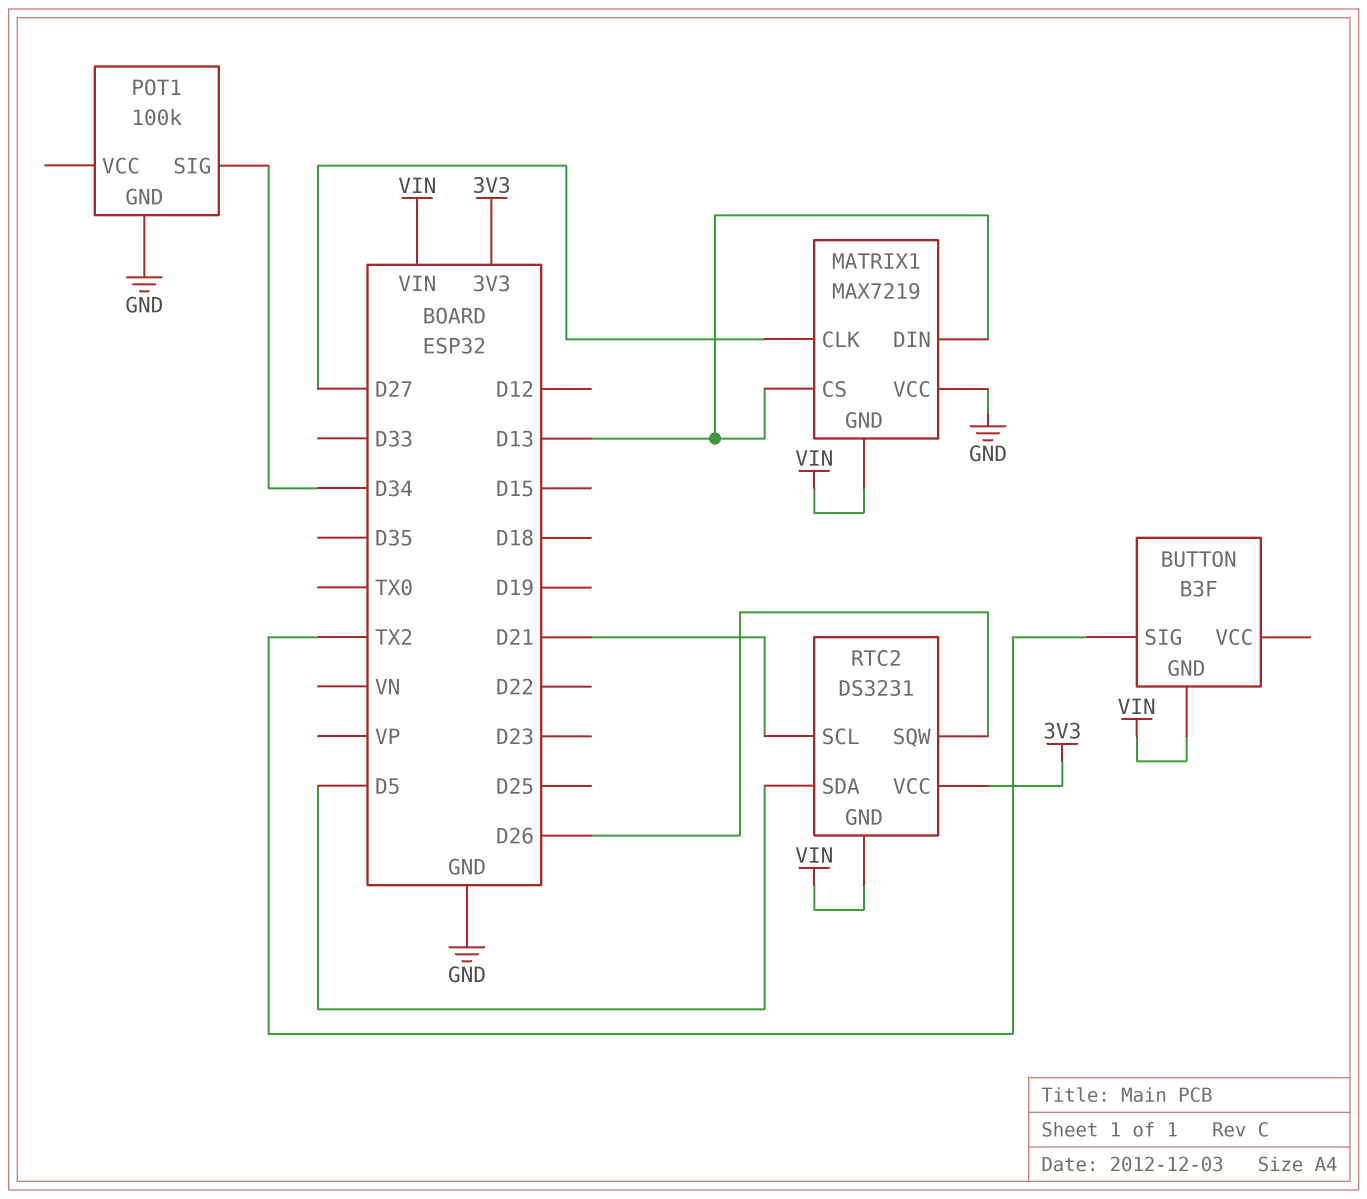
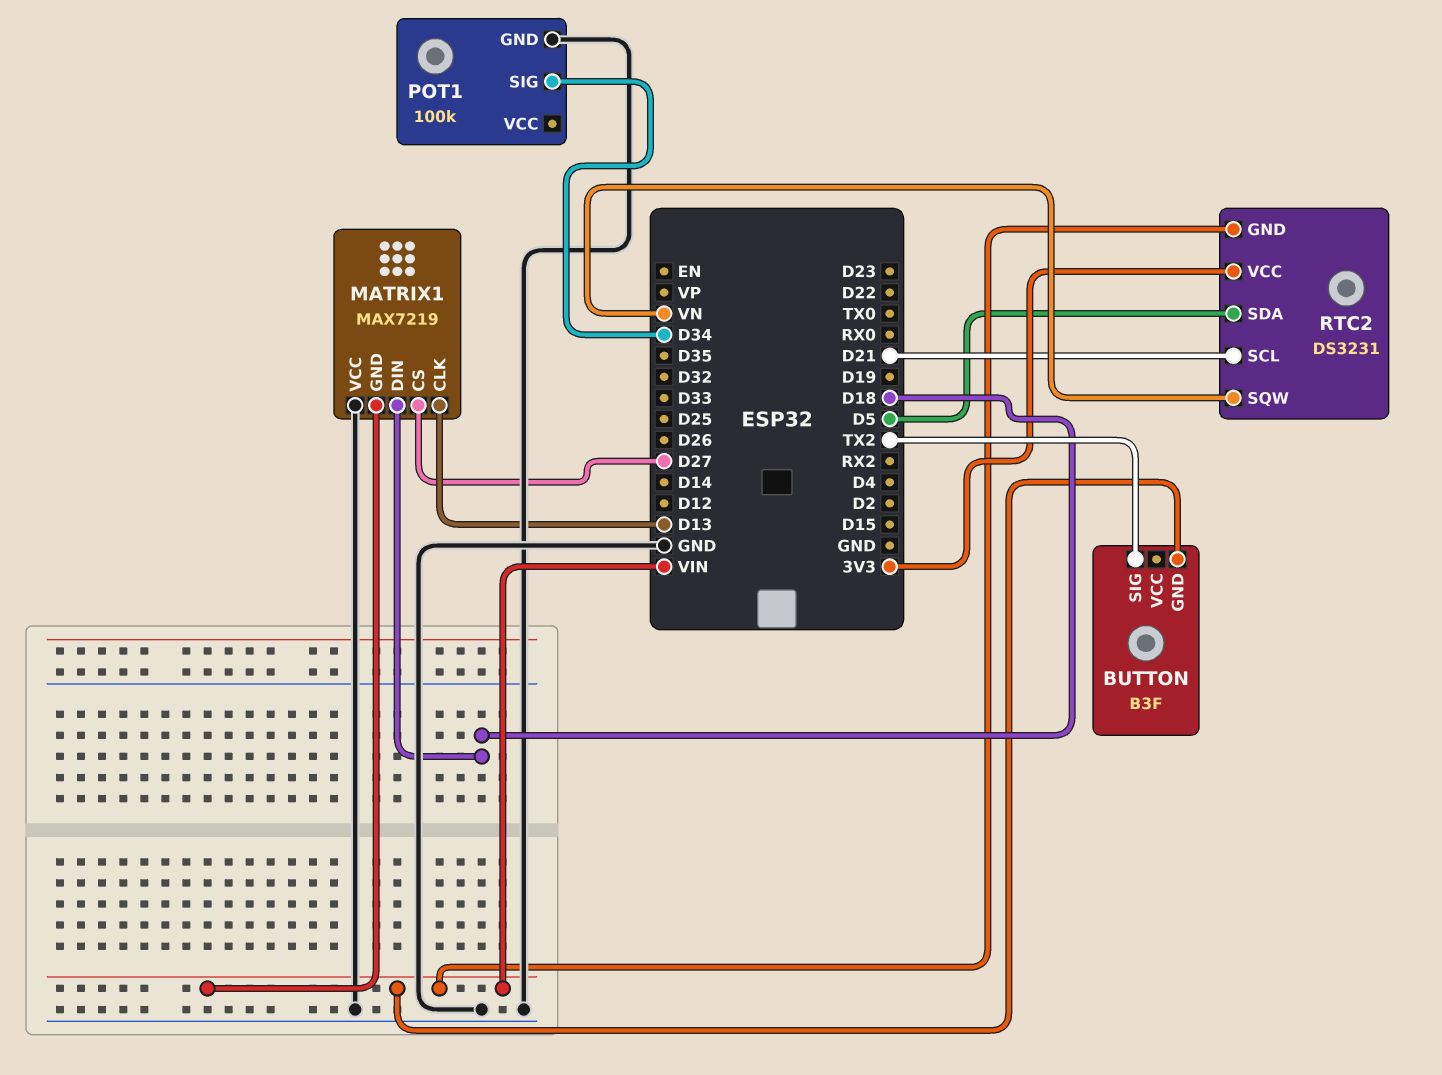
MATRIX1 pin CLK: D27 -> D13
MATRIX1 pin CS: D13 -> D27
MATRIX1 pin DIN: D13 -> D18
RTC2 pin SQW: D26 -> VN

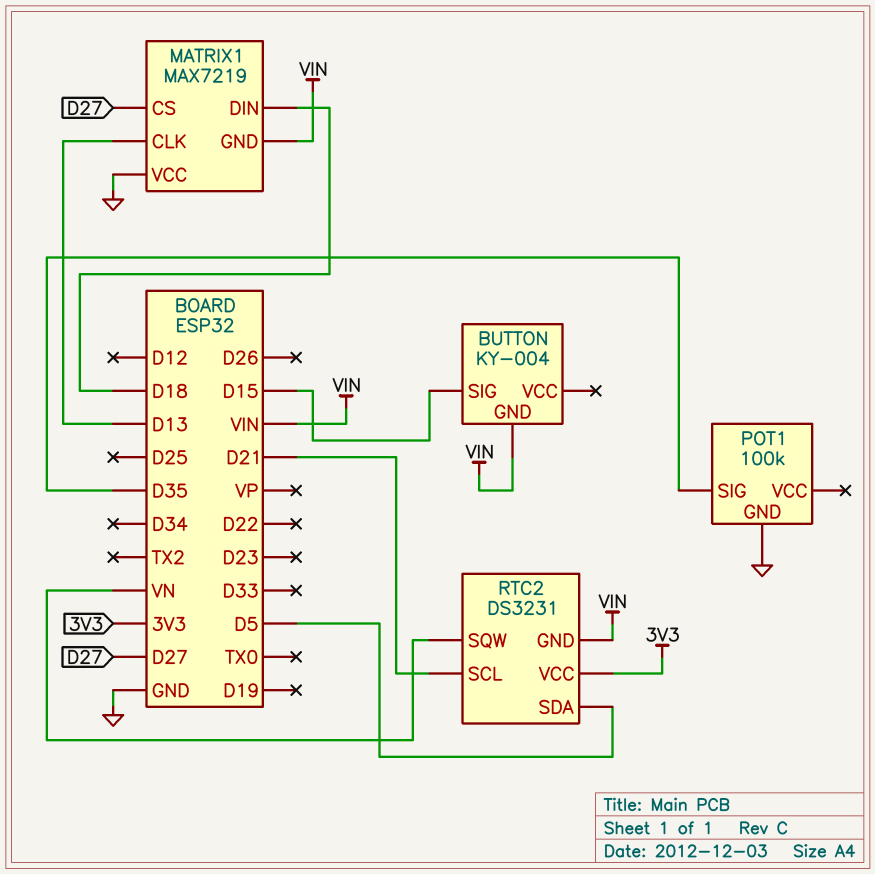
BUTTON: B3F -> KY-004
BUTTON pin SIG: TX2 -> D15
POT1 pin SIG: D34 -> D35

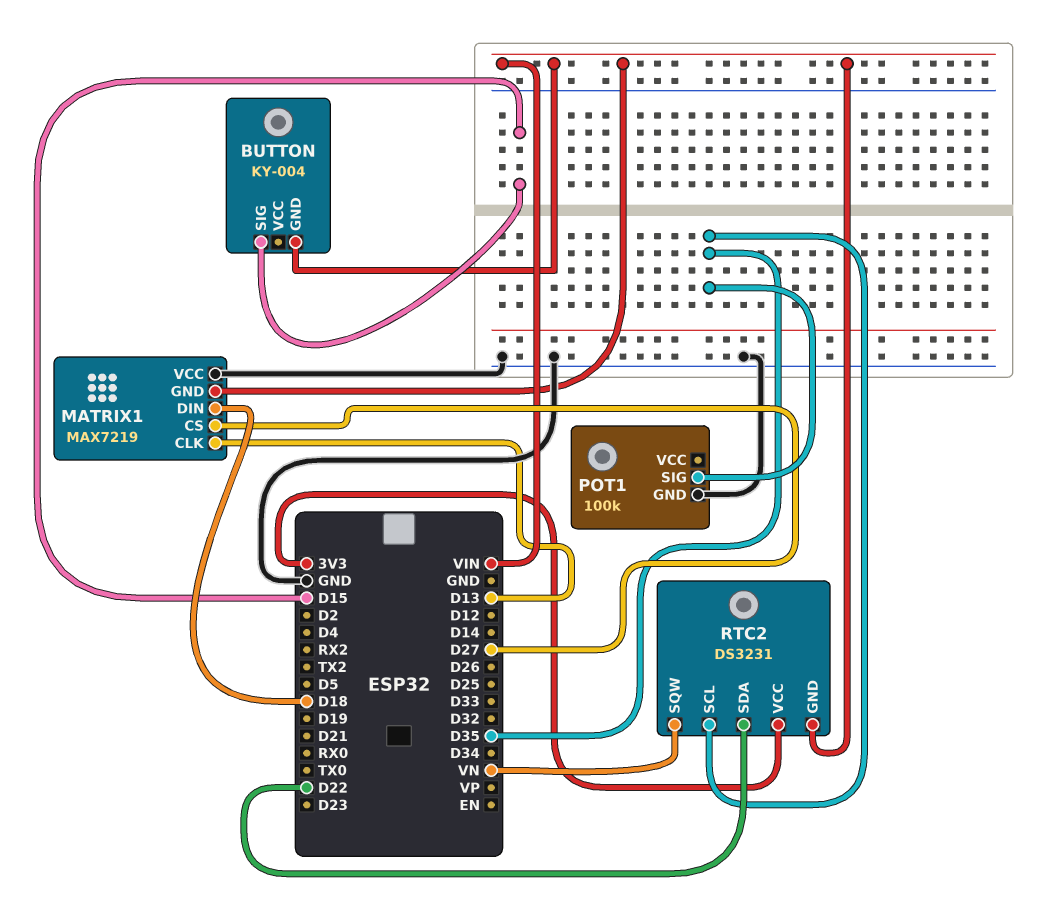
RTC2 pin SCL: D21 -> D35
RTC2 pin SDA: D5 -> D22

